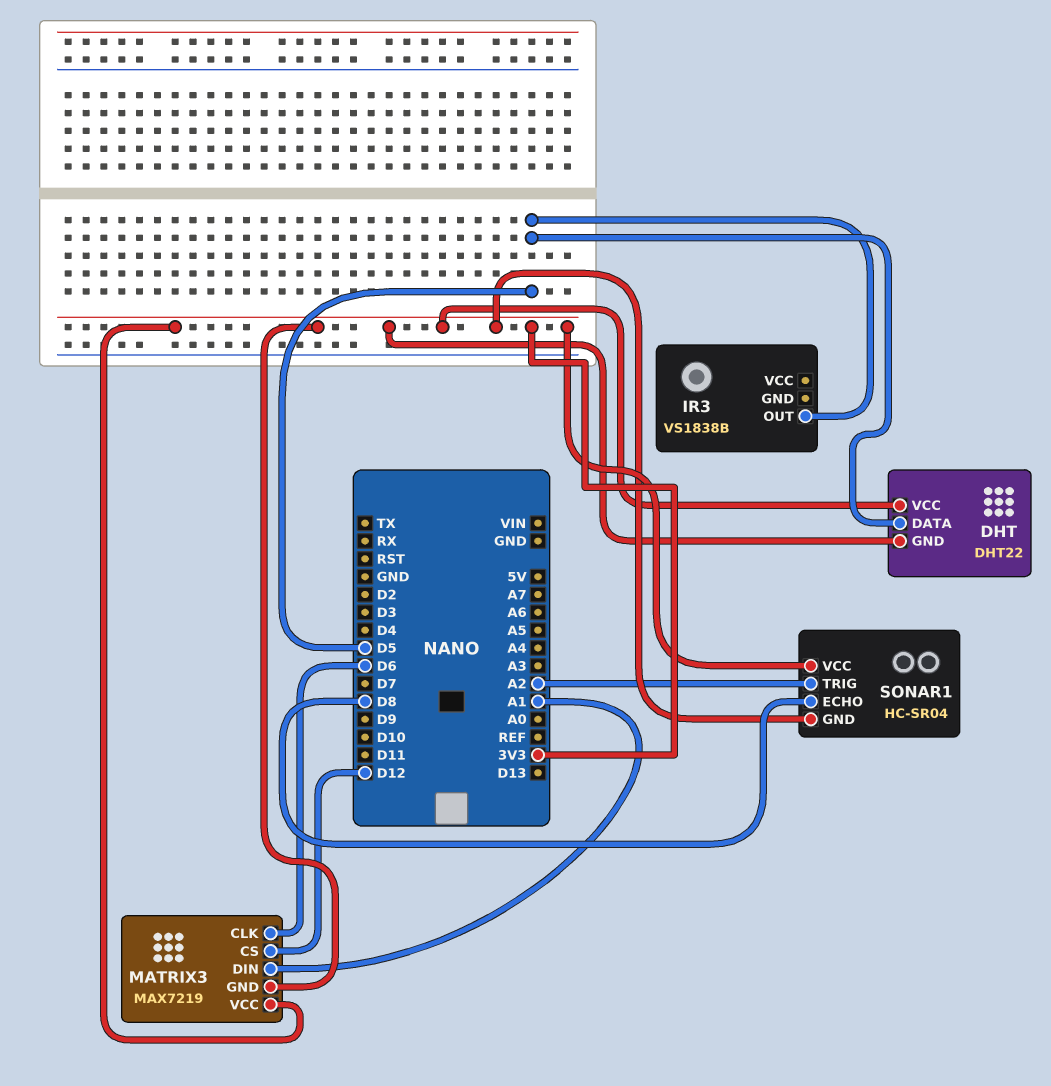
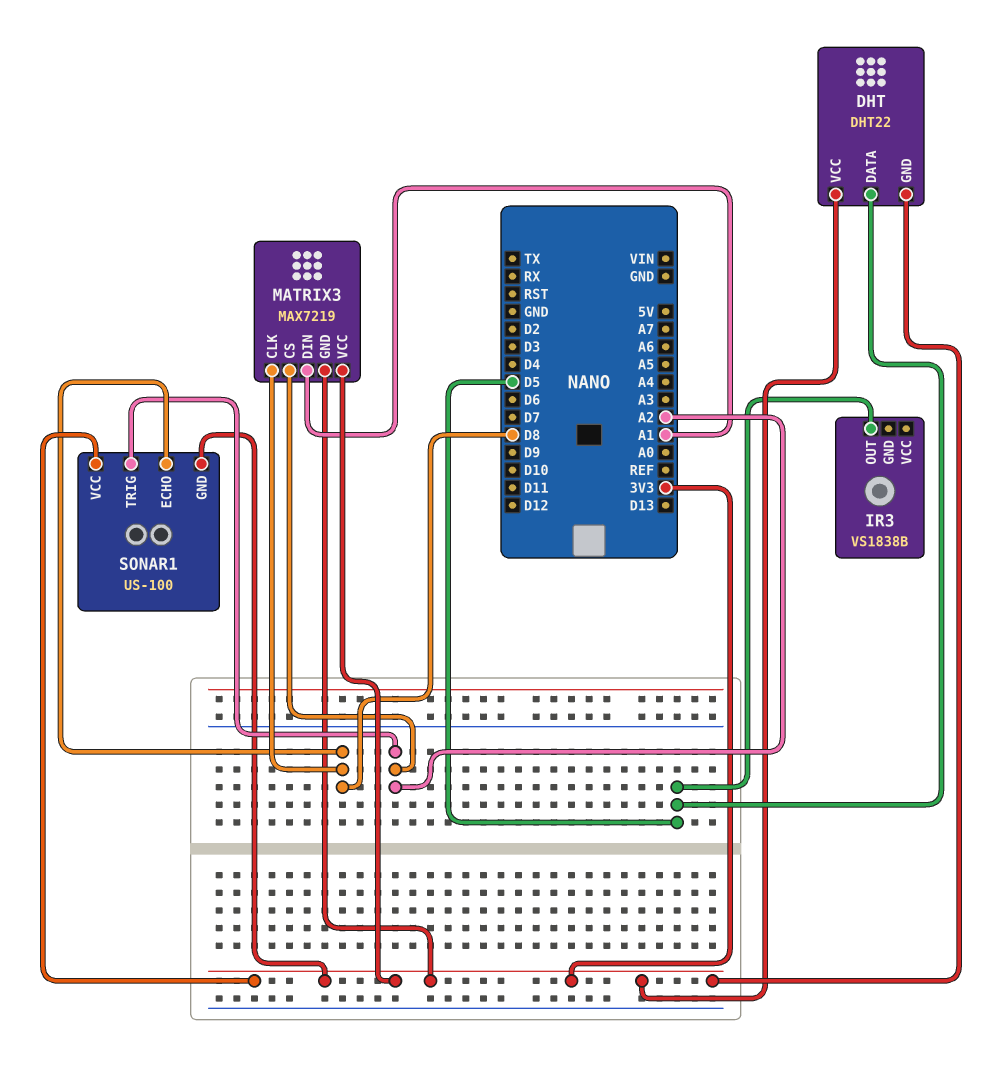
MATRIX3 pin CLK: D6 -> D8
MATRIX3 pin CS: D12 -> A2
SONAR1: HC-SR04 -> US-100

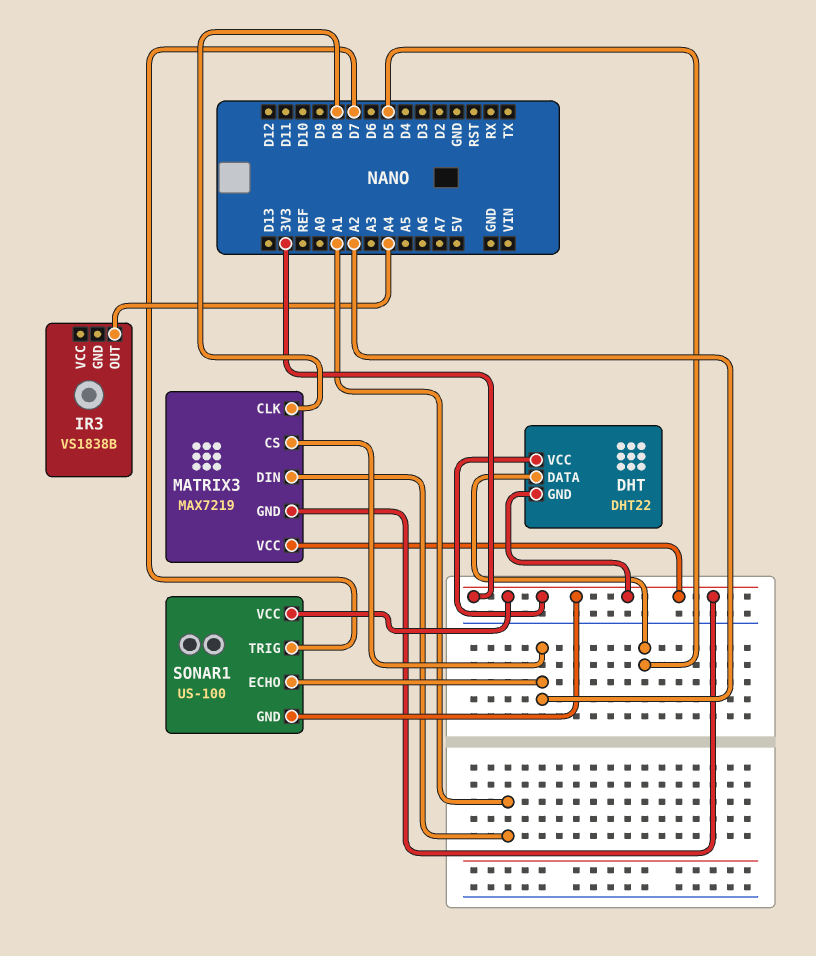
IR3 pin OUT: D5 -> A4
SONAR1 pin ECHO: D8 -> A2
SONAR1 pin TRIG: A2 -> D7

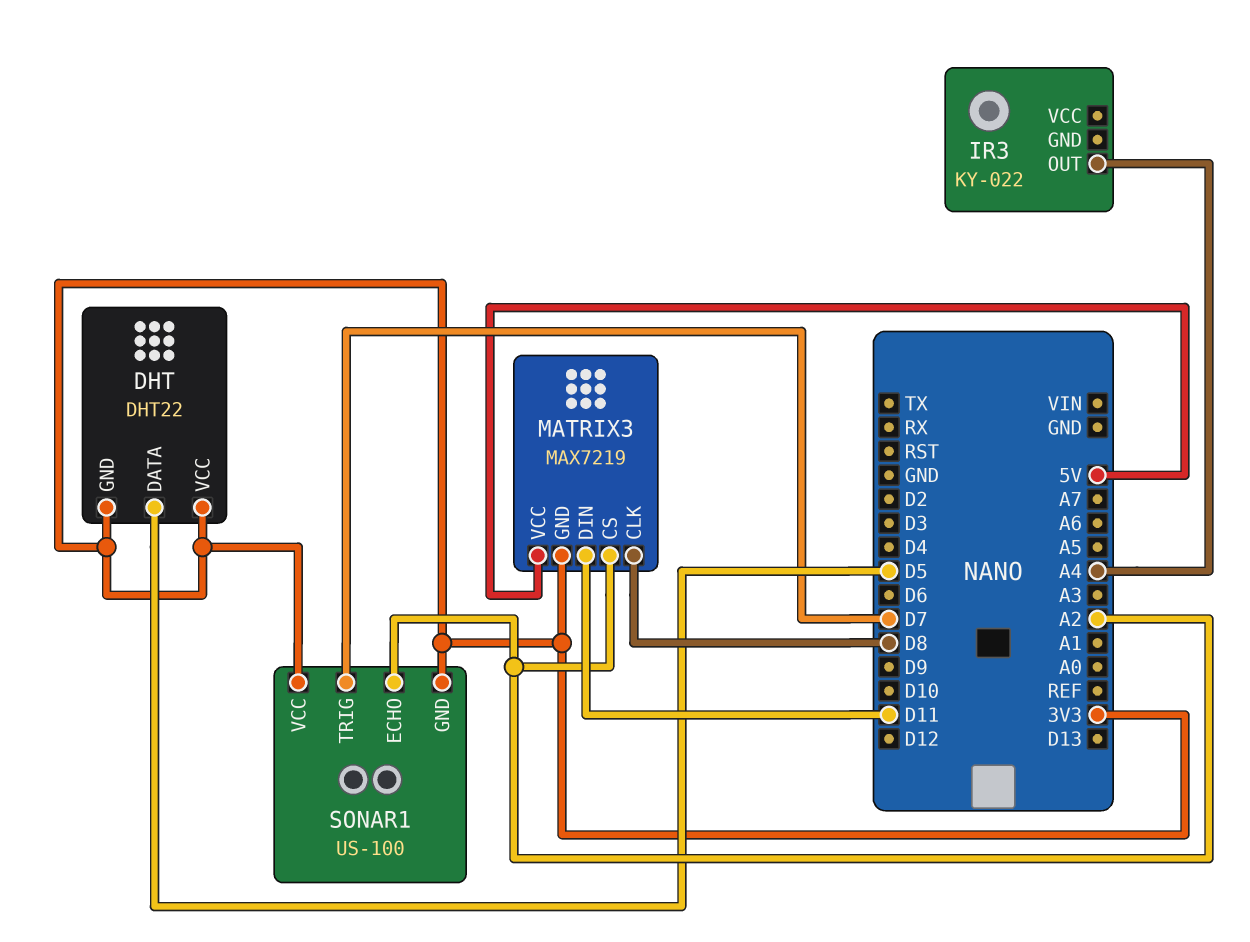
IR3: VS1838B -> KY-022
MATRIX3 pin DIN: A1 -> D11
MATRIX3 pin VCC: 3V3 -> 5V

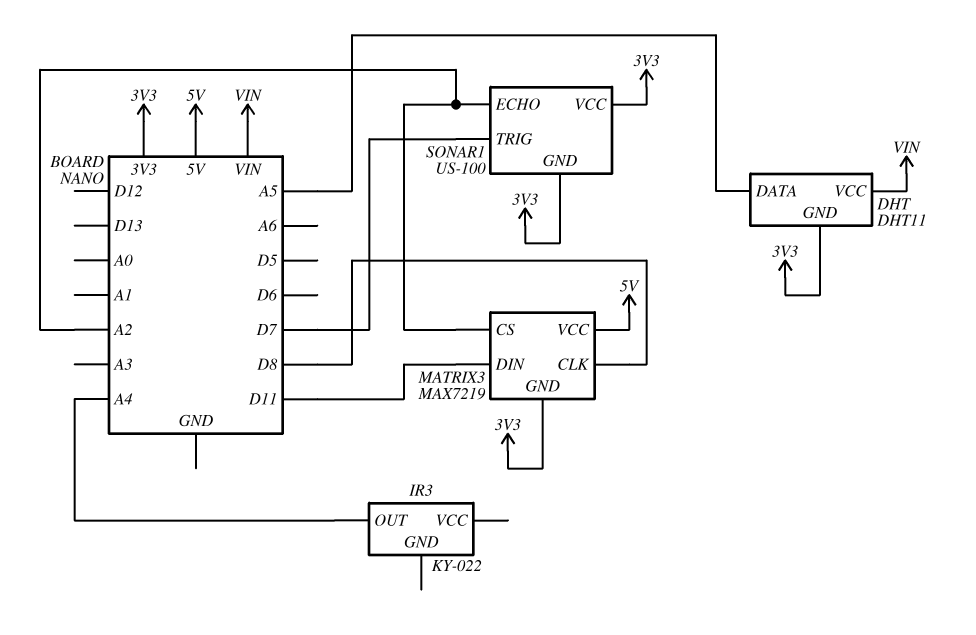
DHT: DHT22 -> DHT11
DHT pin DATA: D5 -> A5
DHT pin VCC: 3V3 -> VIN

